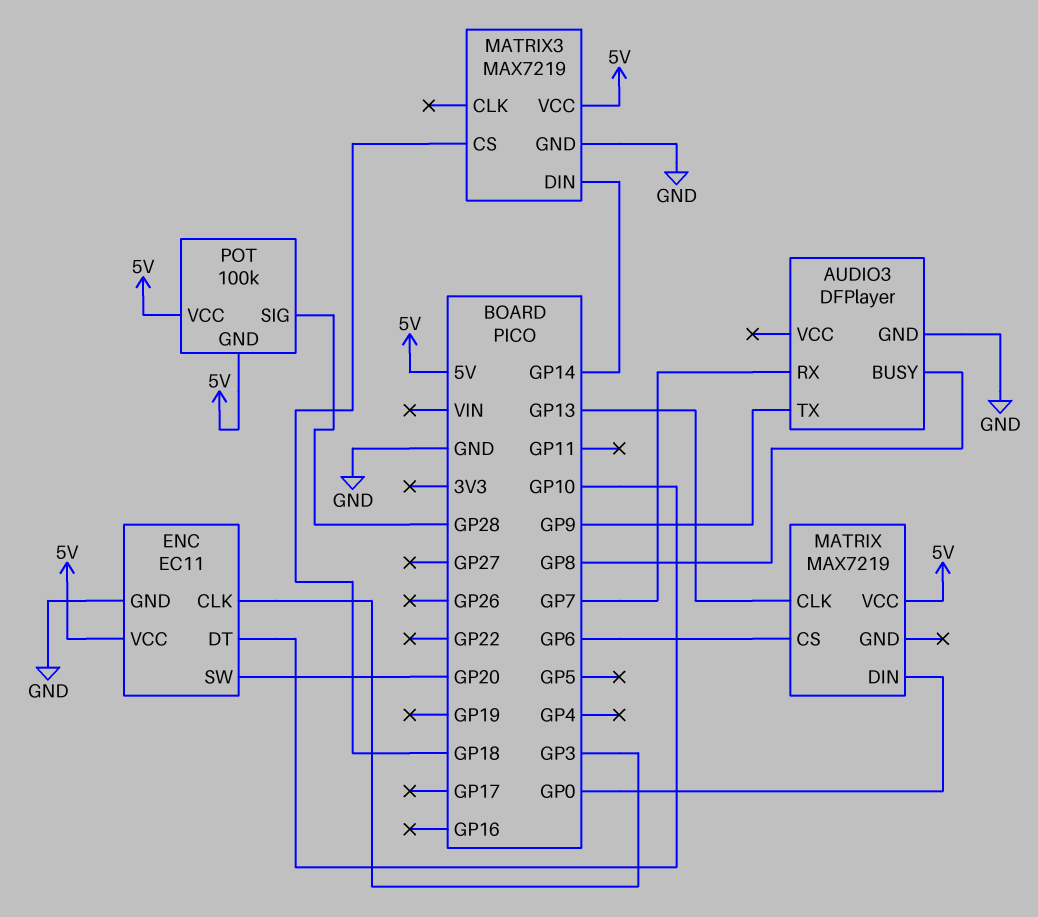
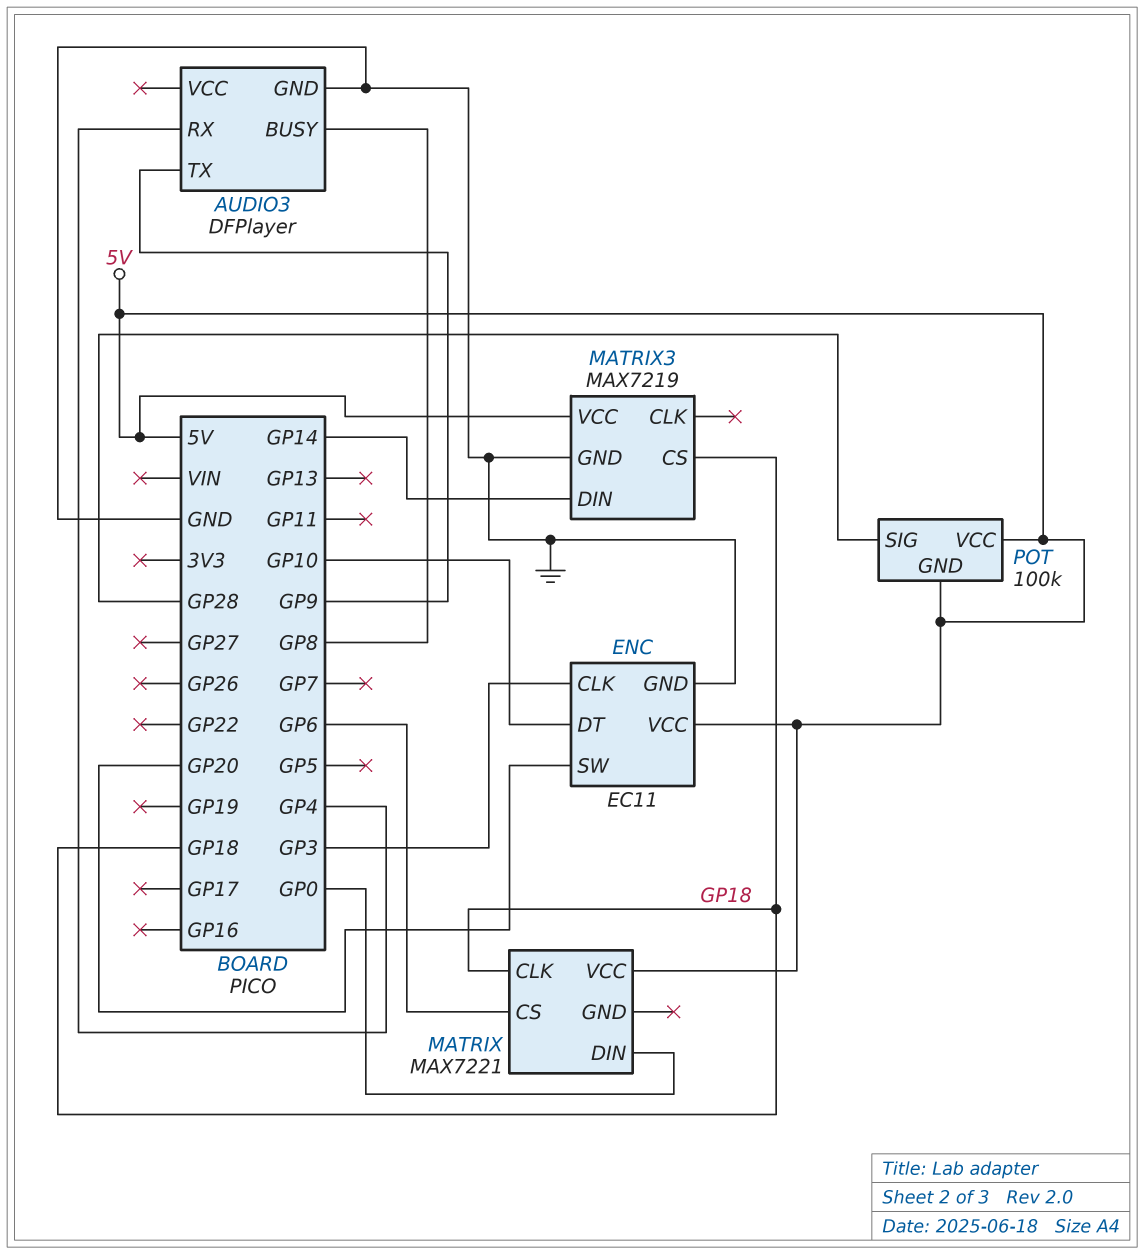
AUDIO3 pin RX: GP7 -> GP4
MATRIX: MAX7219 -> MAX7221
MATRIX pin CLK: GP13 -> GP18

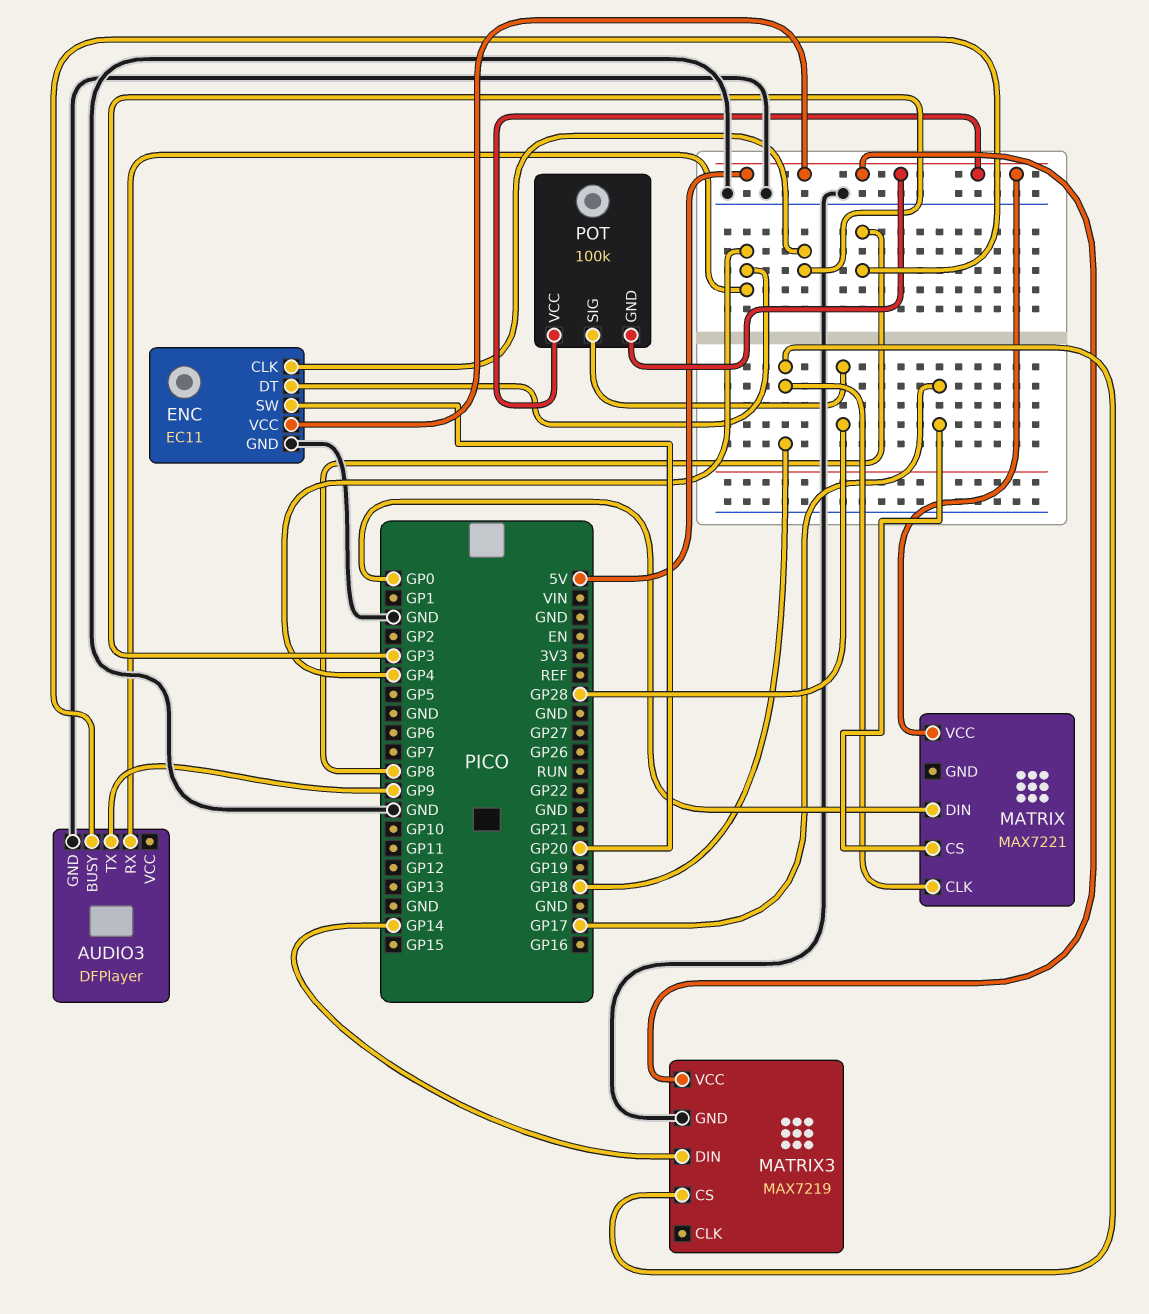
ENC pin DT: GP10 -> GP4
MATRIX pin CS: GP6 -> GP17

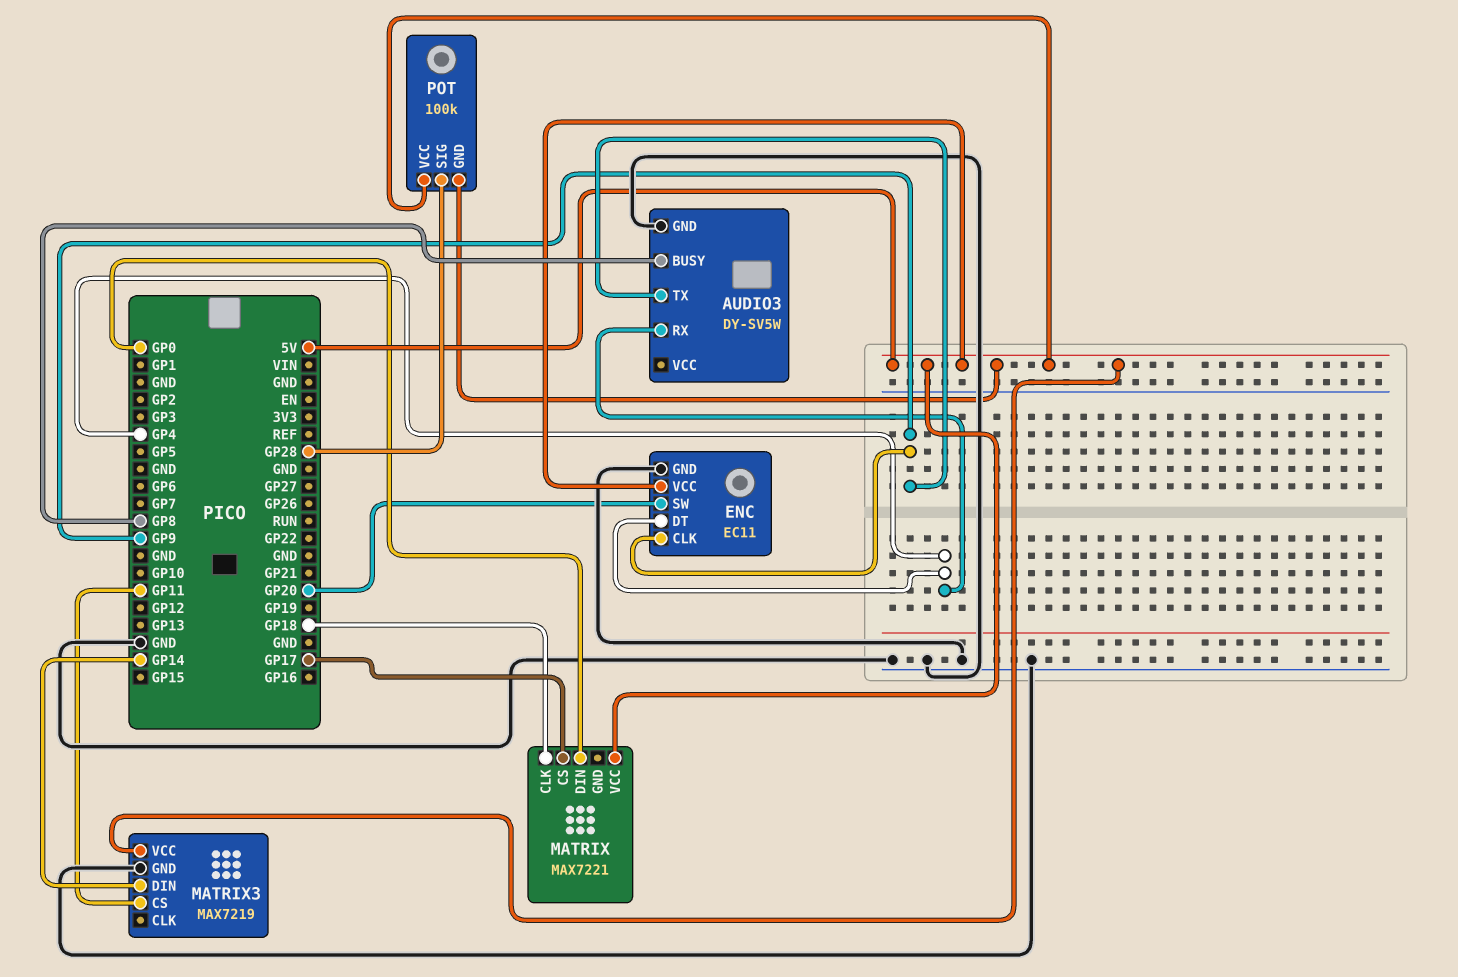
AUDIO3: DFPlayer -> DY-SV5W
ENC pin CLK: GP3 -> GP9
MATRIX3 pin CS: GP18 -> GP11

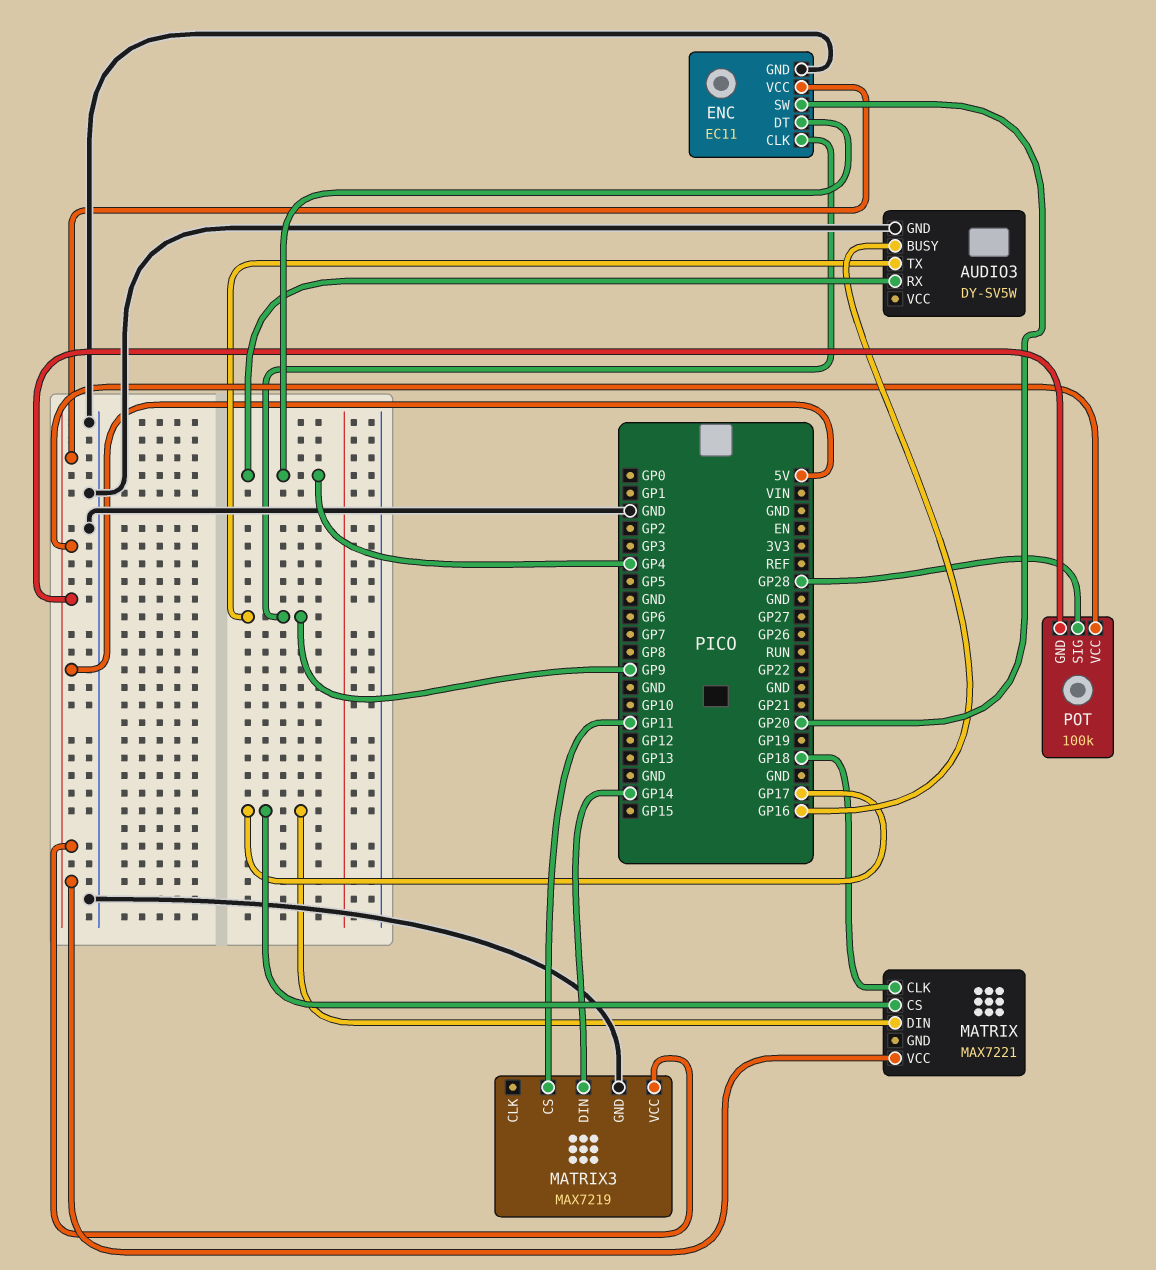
AUDIO3 pin BUSY: GP8 -> GP16
MATRIX pin DIN: GP0 -> GP17

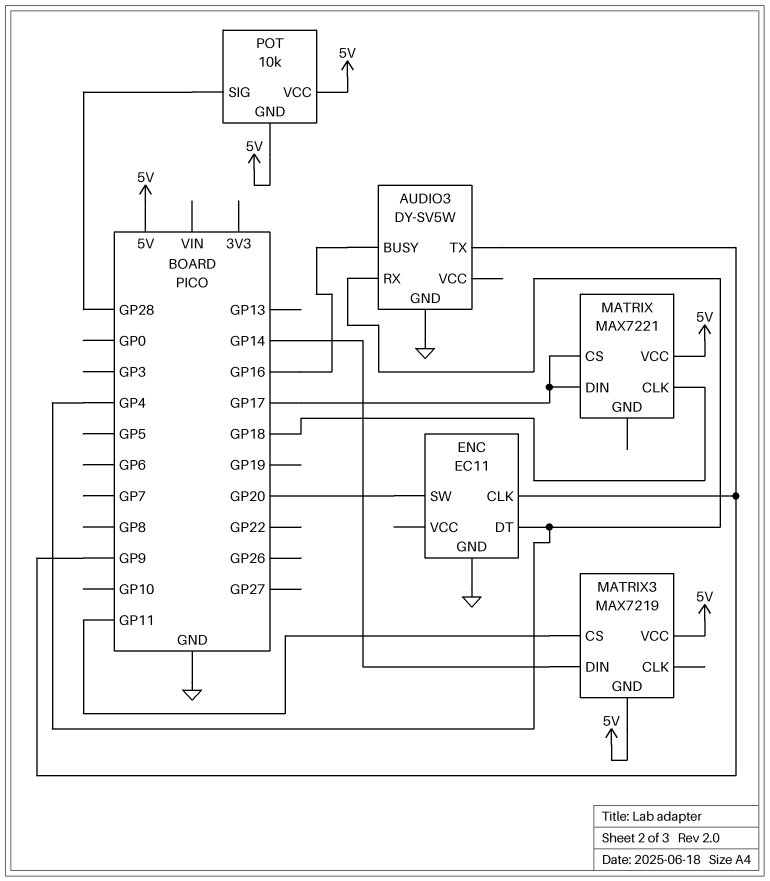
ENC pin VCC: 5V -> none
MATRIX3 pin GND: GND -> 5V
POT: 100k -> 10k

